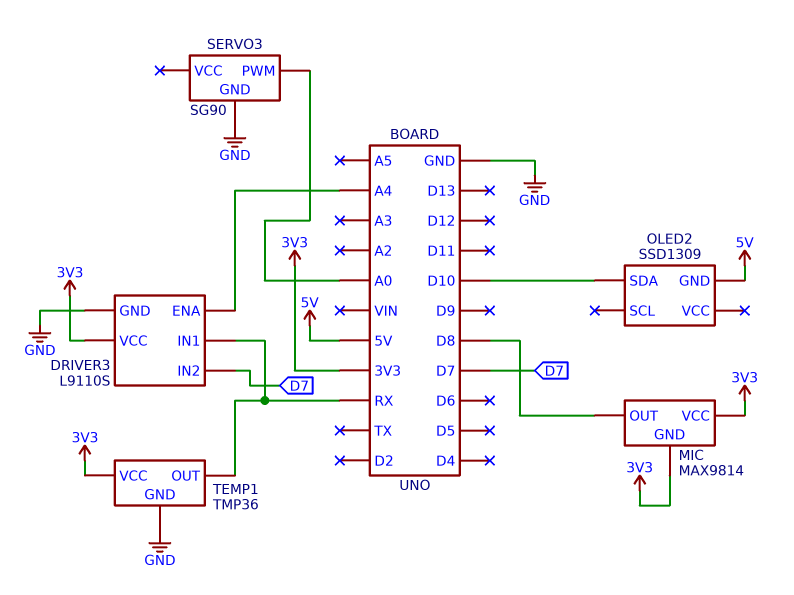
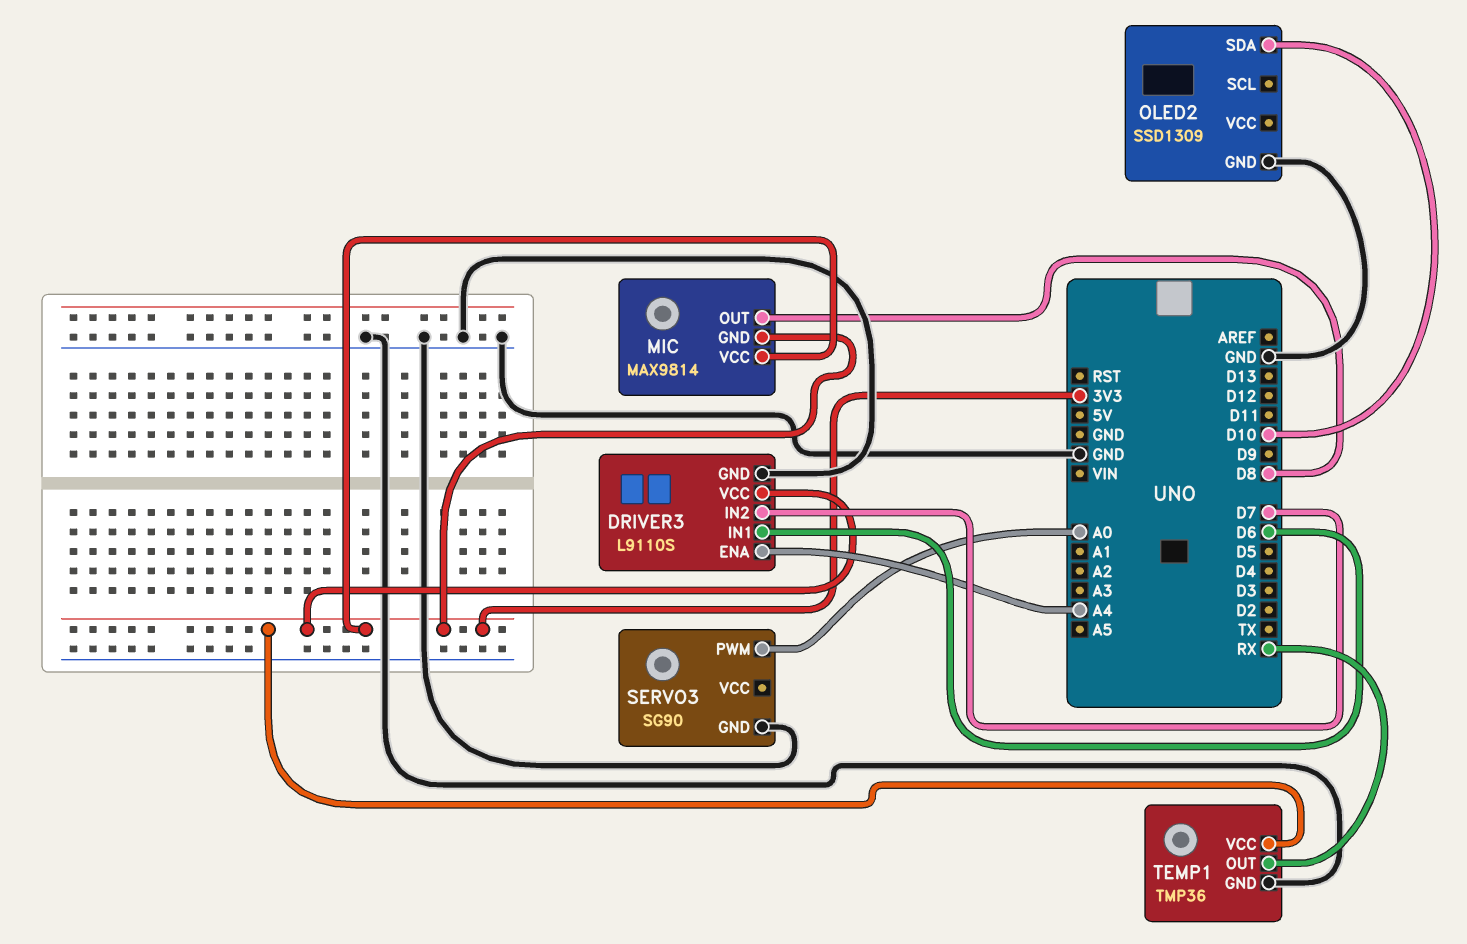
DRIVER3 pin IN1: RX -> D6
OLED2 pin GND: 5V -> GND

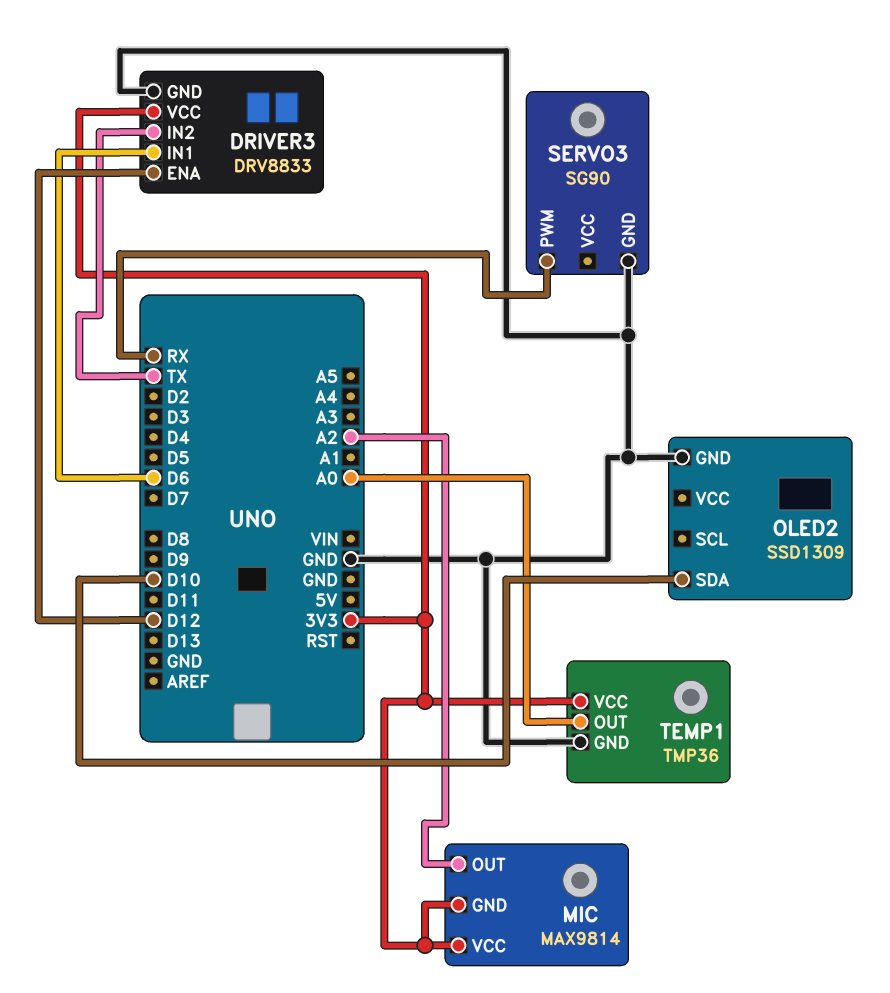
DRIVER3: L9110S -> DRV8833
DRIVER3 pin ENA: A4 -> D12
DRIVER3 pin IN2: D7 -> TX
MIC pin OUT: D8 -> A2
SERVO3 pin PWM: A0 -> RX
TEMP1 pin OUT: RX -> A0

